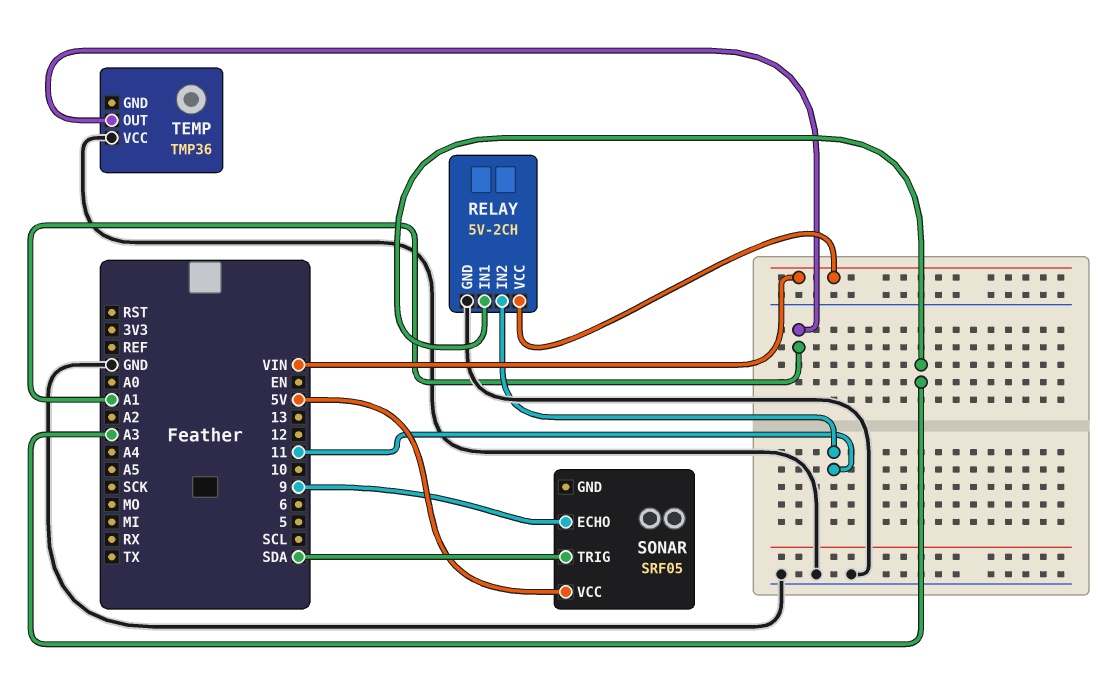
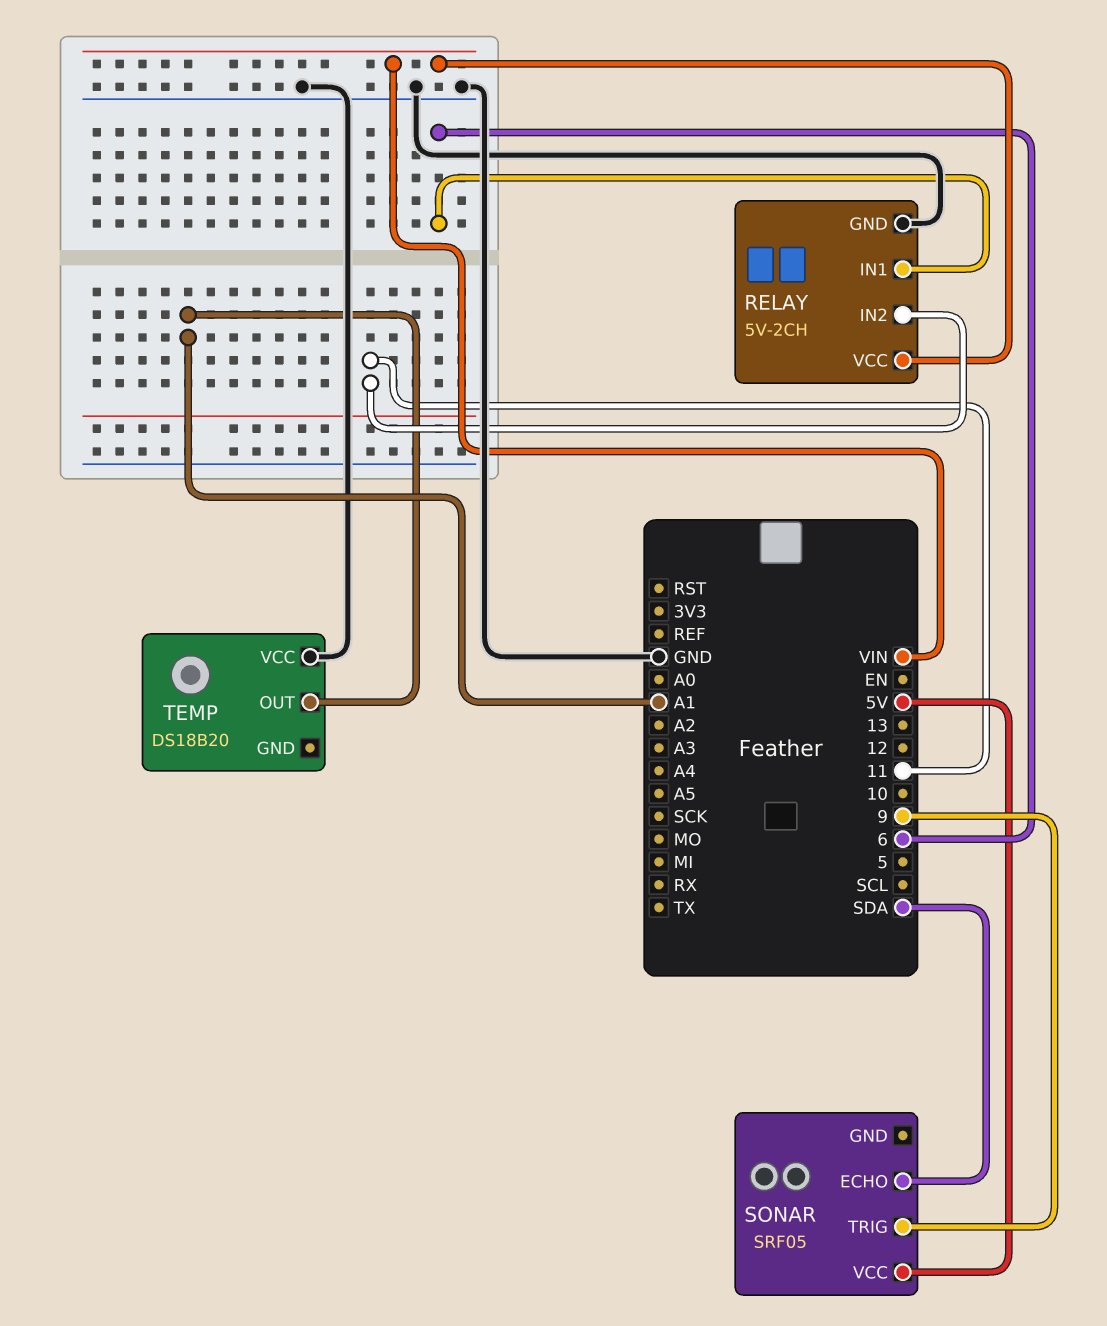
RELAY pin IN1: A3 -> 6
SONAR pin ECHO: 9 -> SDA
SONAR pin TRIG: SDA -> 9
TEMP: TMP36 -> DS18B20

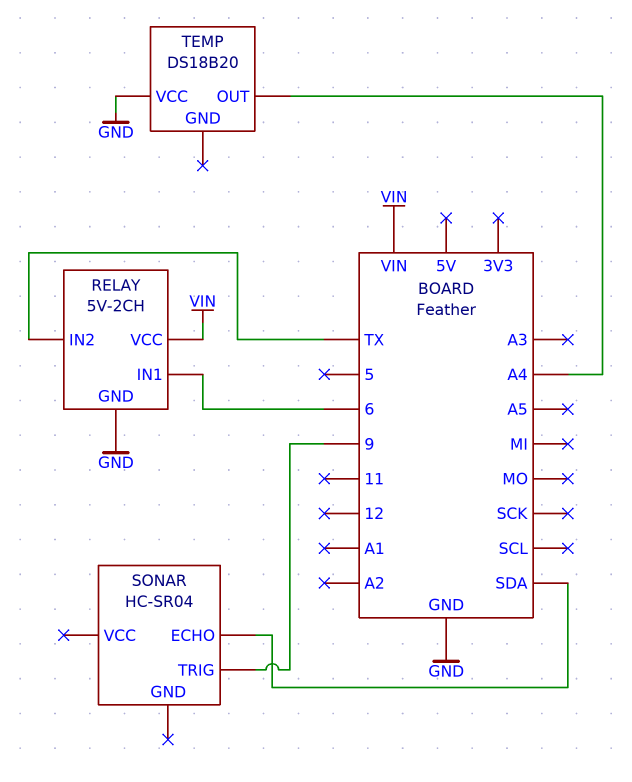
RELAY pin IN2: 11 -> TX
SONAR: SRF05 -> HC-SR04
SONAR pin VCC: 5V -> none
TEMP pin OUT: A1 -> A4

